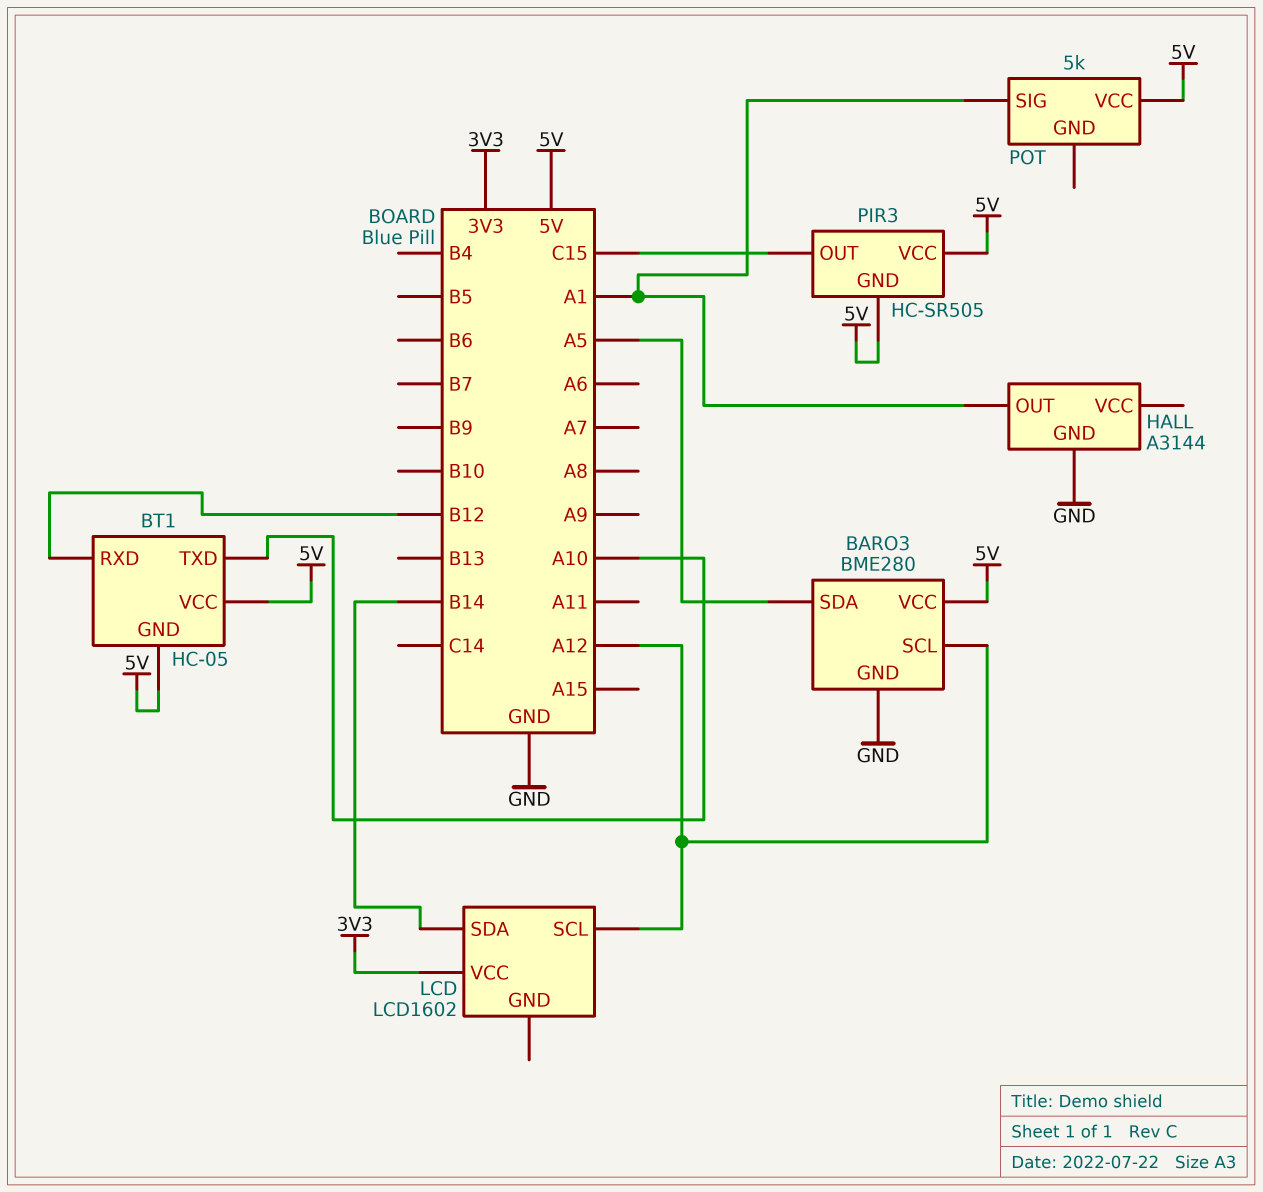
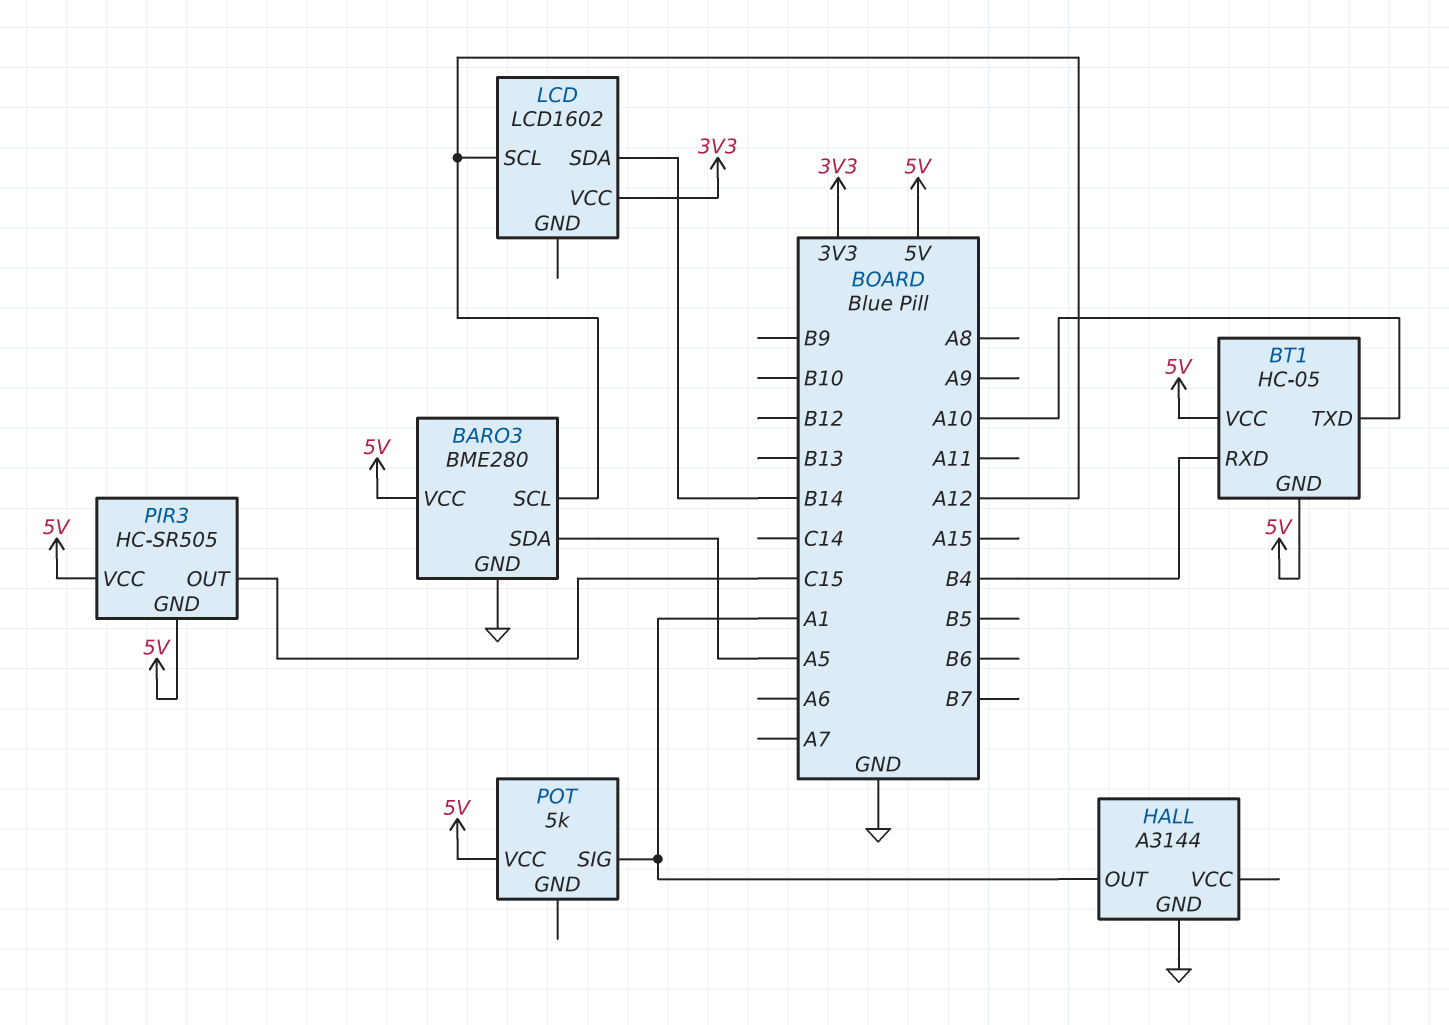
BT1 pin RXD: B12 -> B4

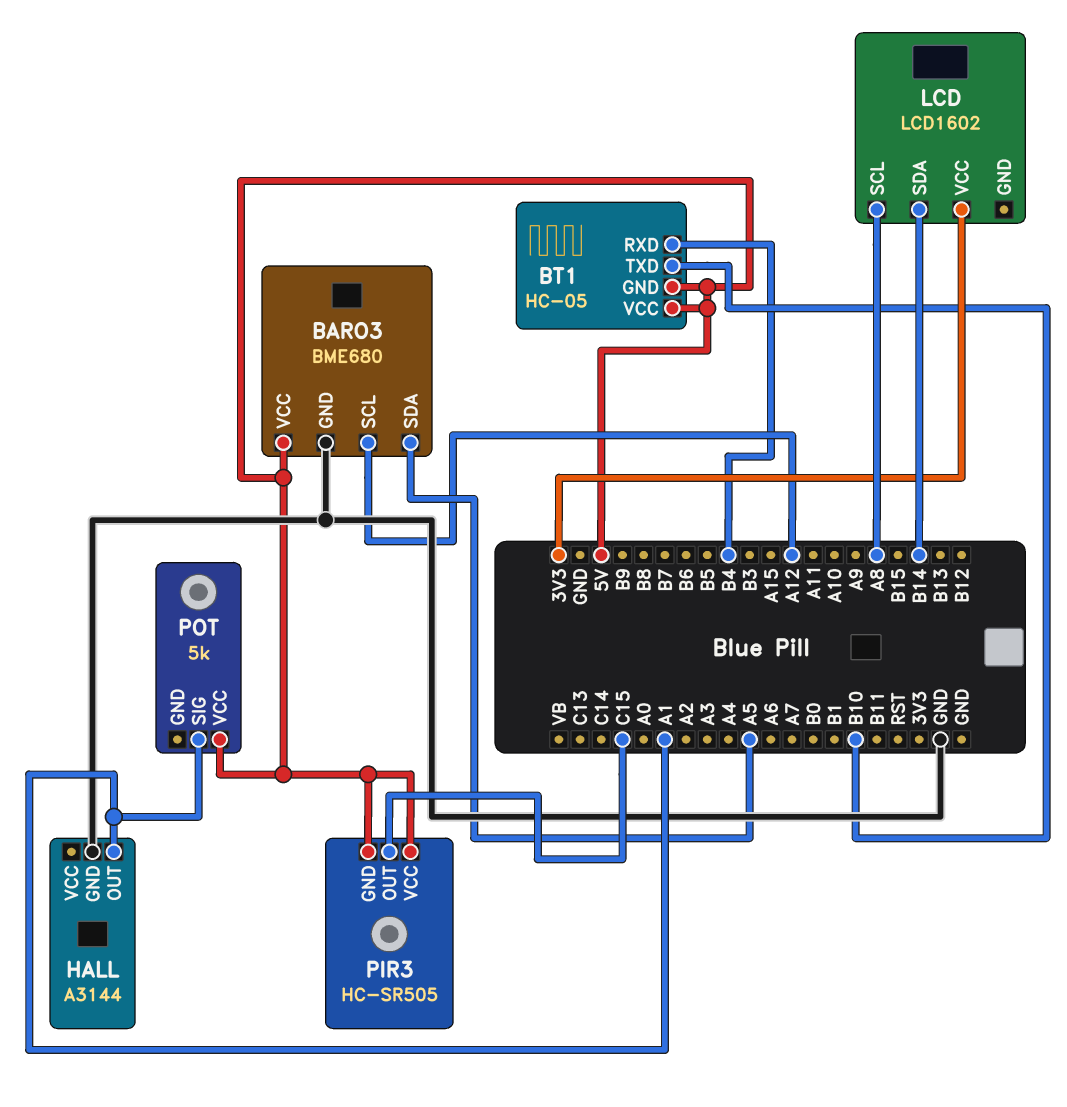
BARO3: BME280 -> BME680
BT1 pin TXD: A10 -> B10
LCD pin SCL: A12 -> A8

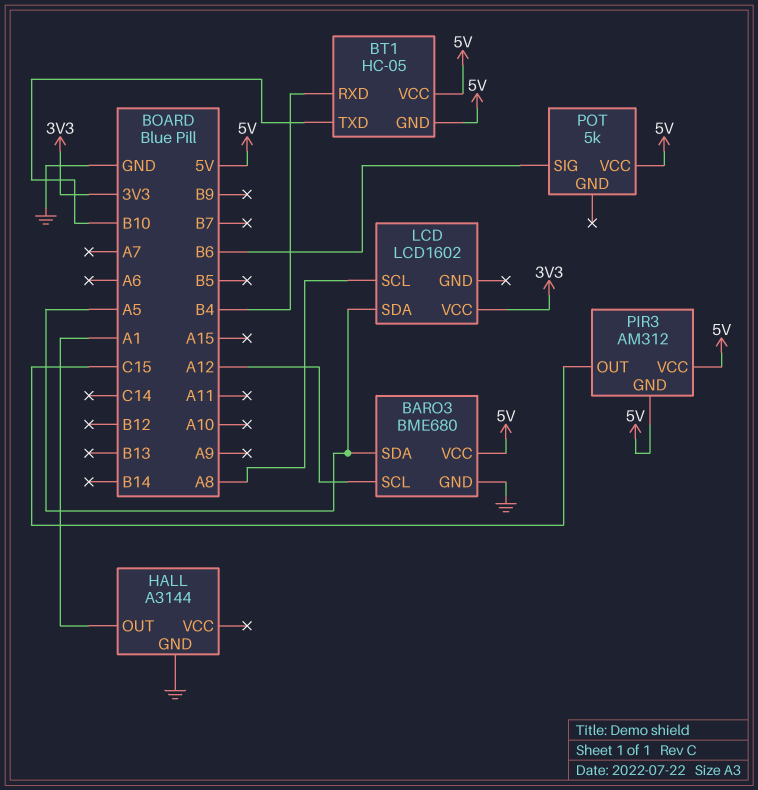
LCD pin SDA: B14 -> A5
PIR3: HC-SR505 -> AM312
POT pin SIG: A1 -> B6

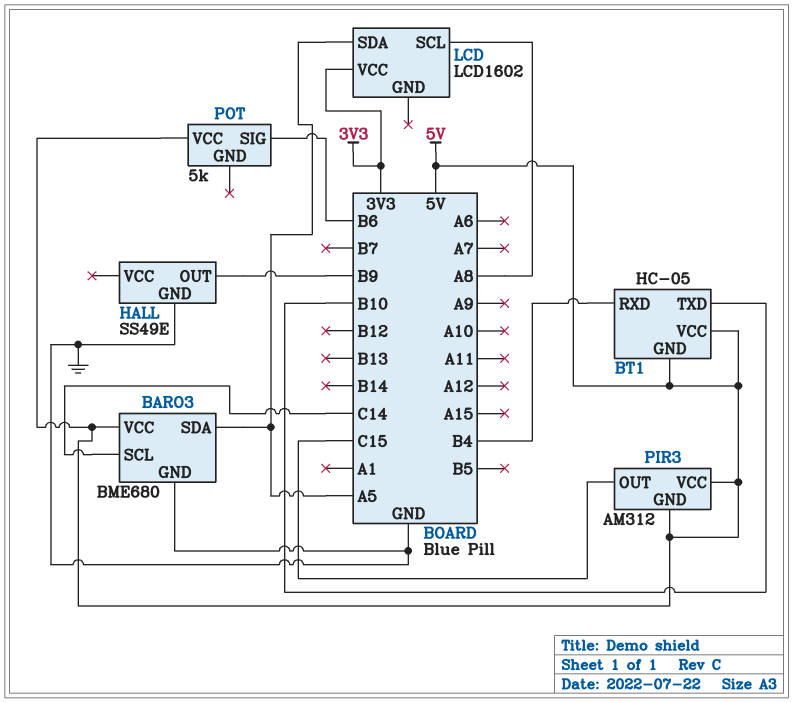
BARO3 pin SCL: A12 -> C14
HALL: A3144 -> SS49E
HALL pin OUT: A1 -> B9

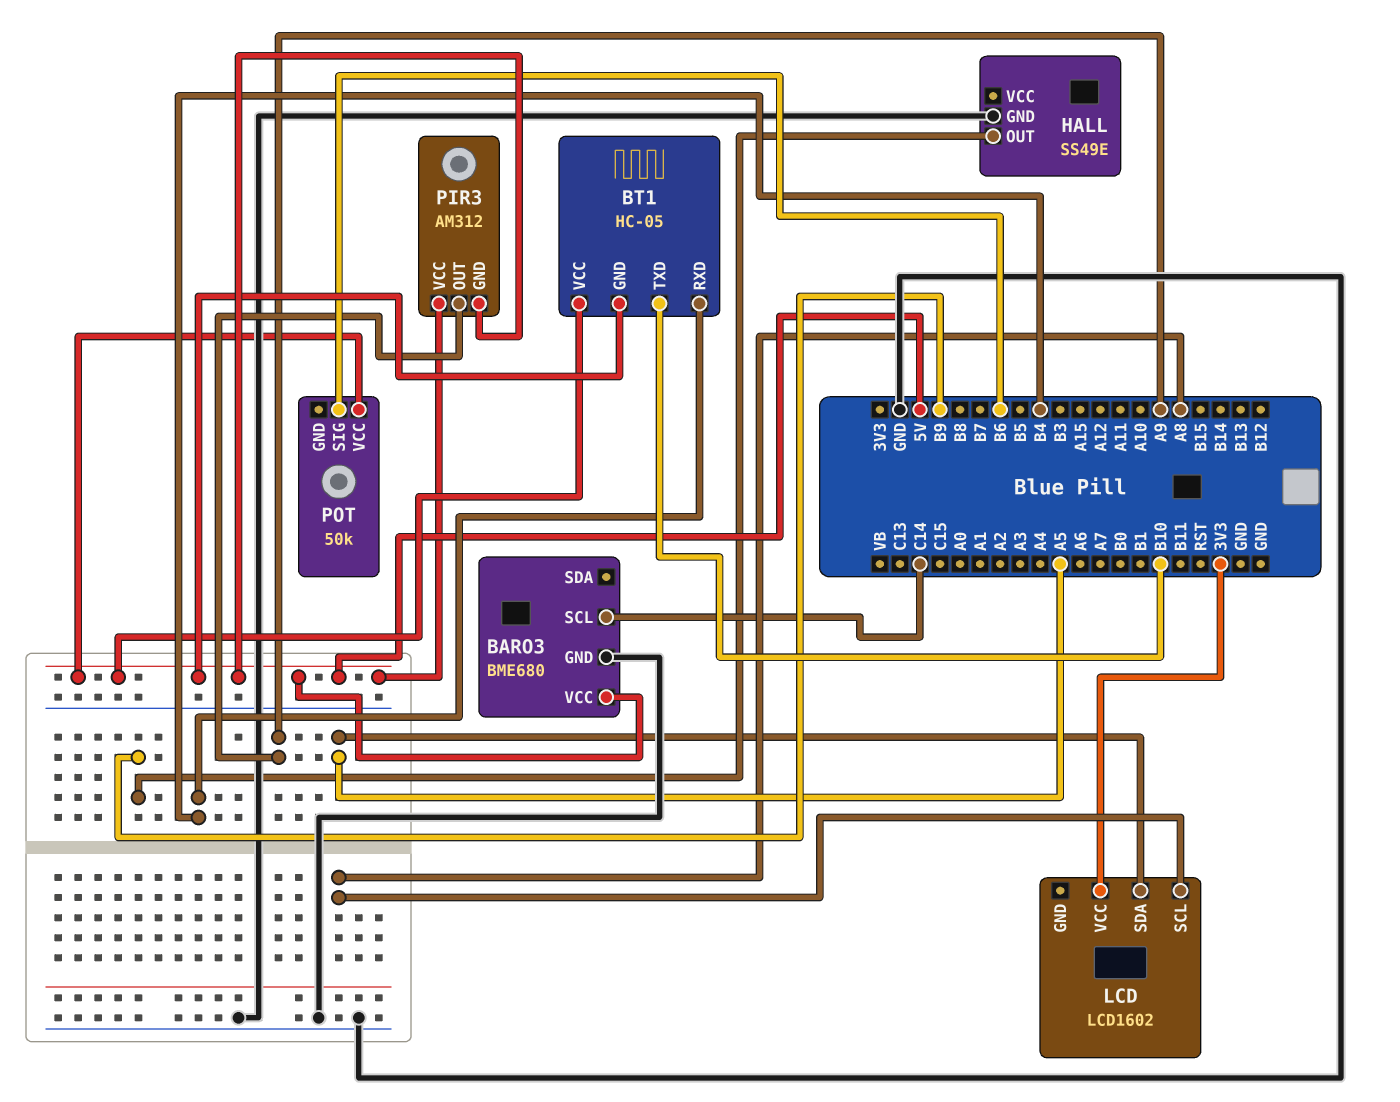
BARO3 pin SDA: A5 -> none
PIR3 pin OUT: C15 -> A9
POT: 5k -> 50k

